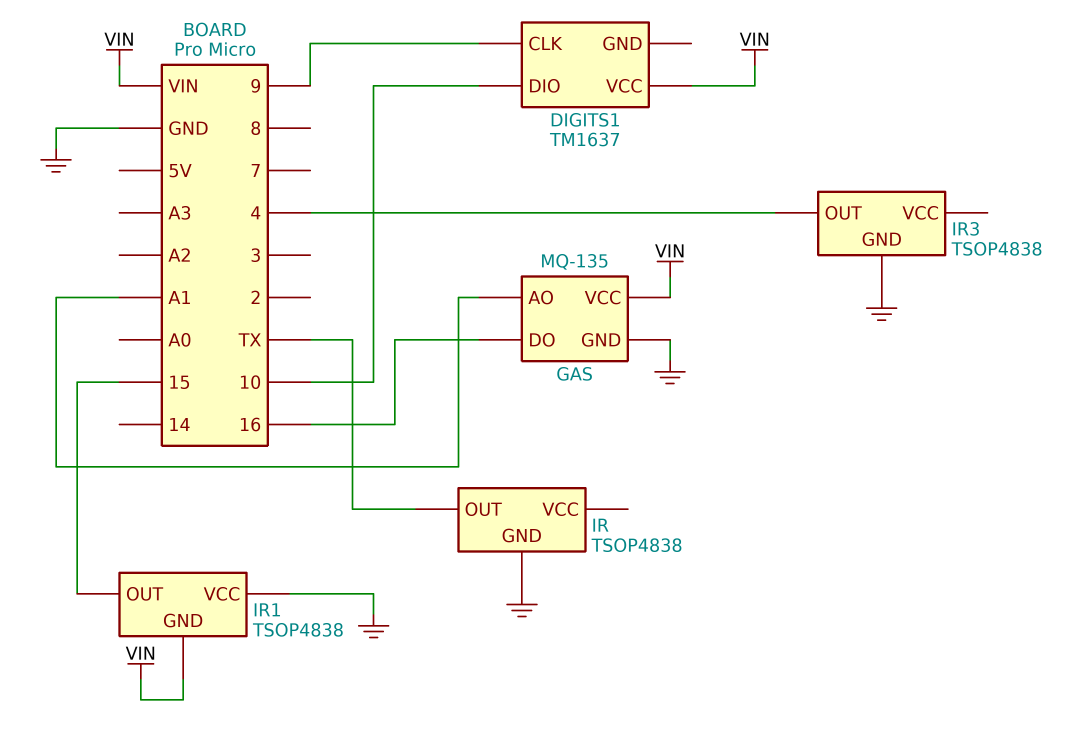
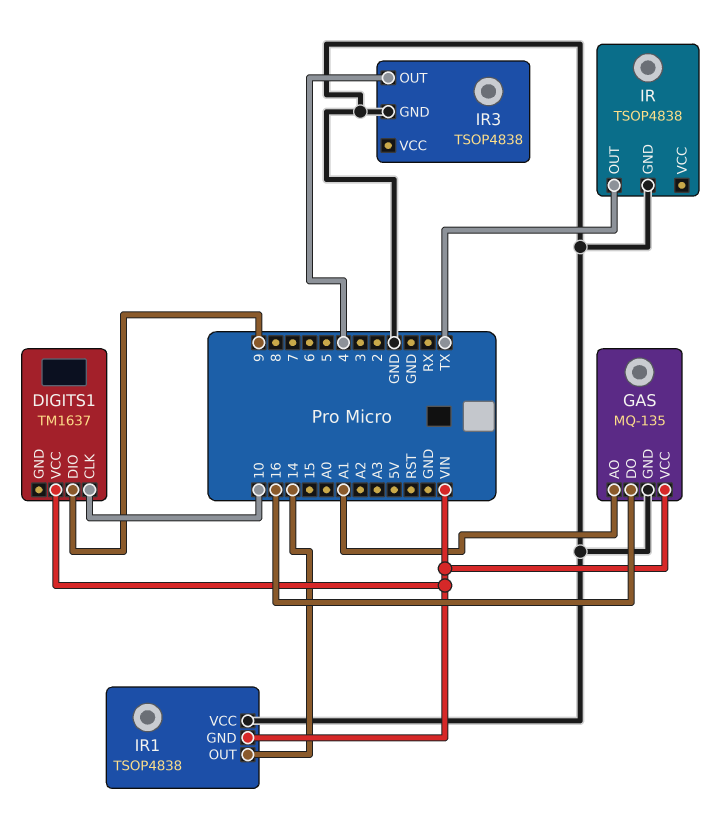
DIGITS1 pin CLK: 9 -> 10
DIGITS1 pin DIO: 10 -> 9
IR1 pin OUT: 15 -> 14

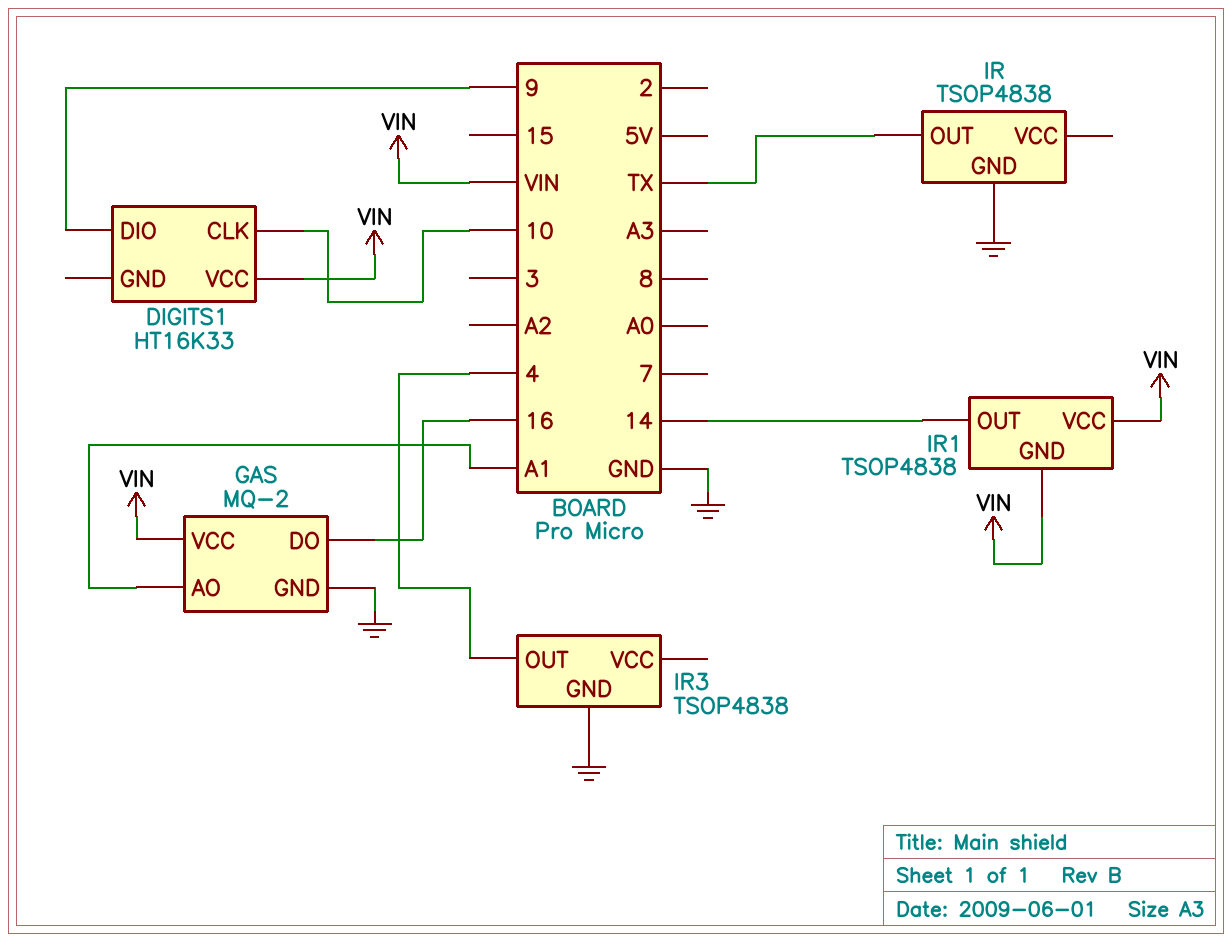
DIGITS1: TM1637 -> HT16K33
GAS: MQ-135 -> MQ-2
IR1 pin VCC: GND -> VIN

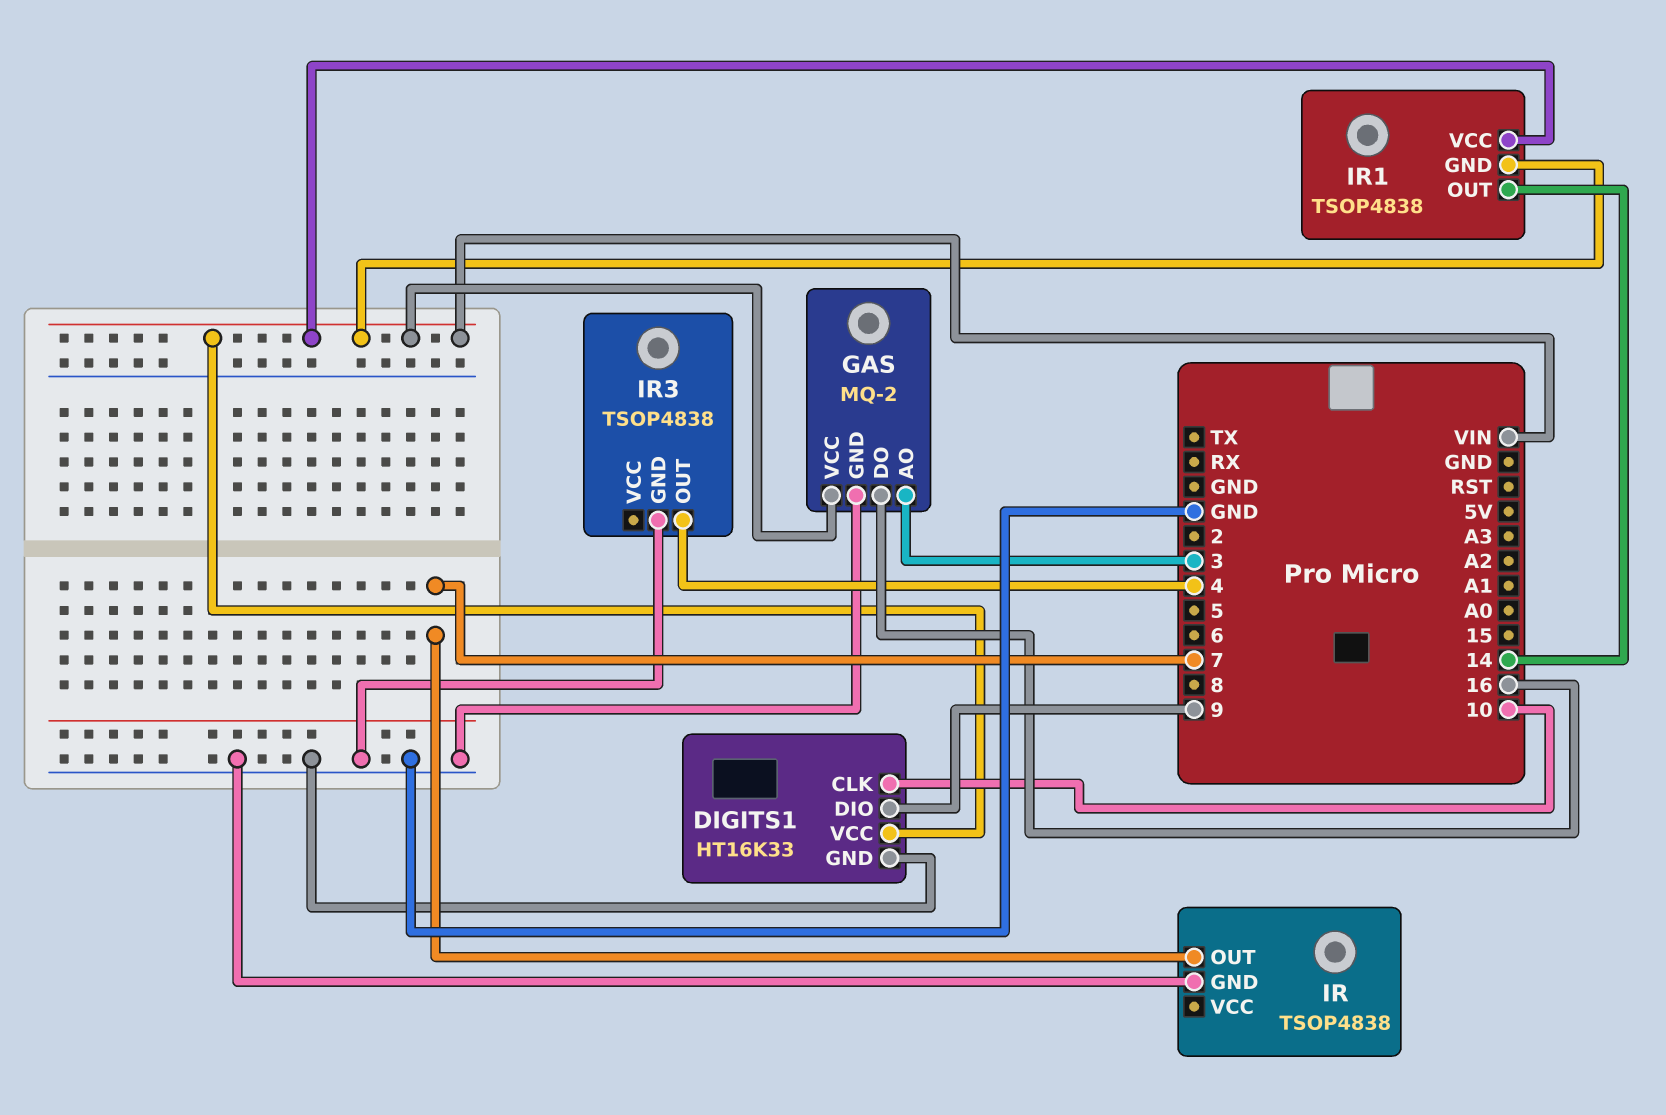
DIGITS1 pin GND: none -> GND
GAS pin AO: A1 -> 3
IR pin OUT: TX -> 7

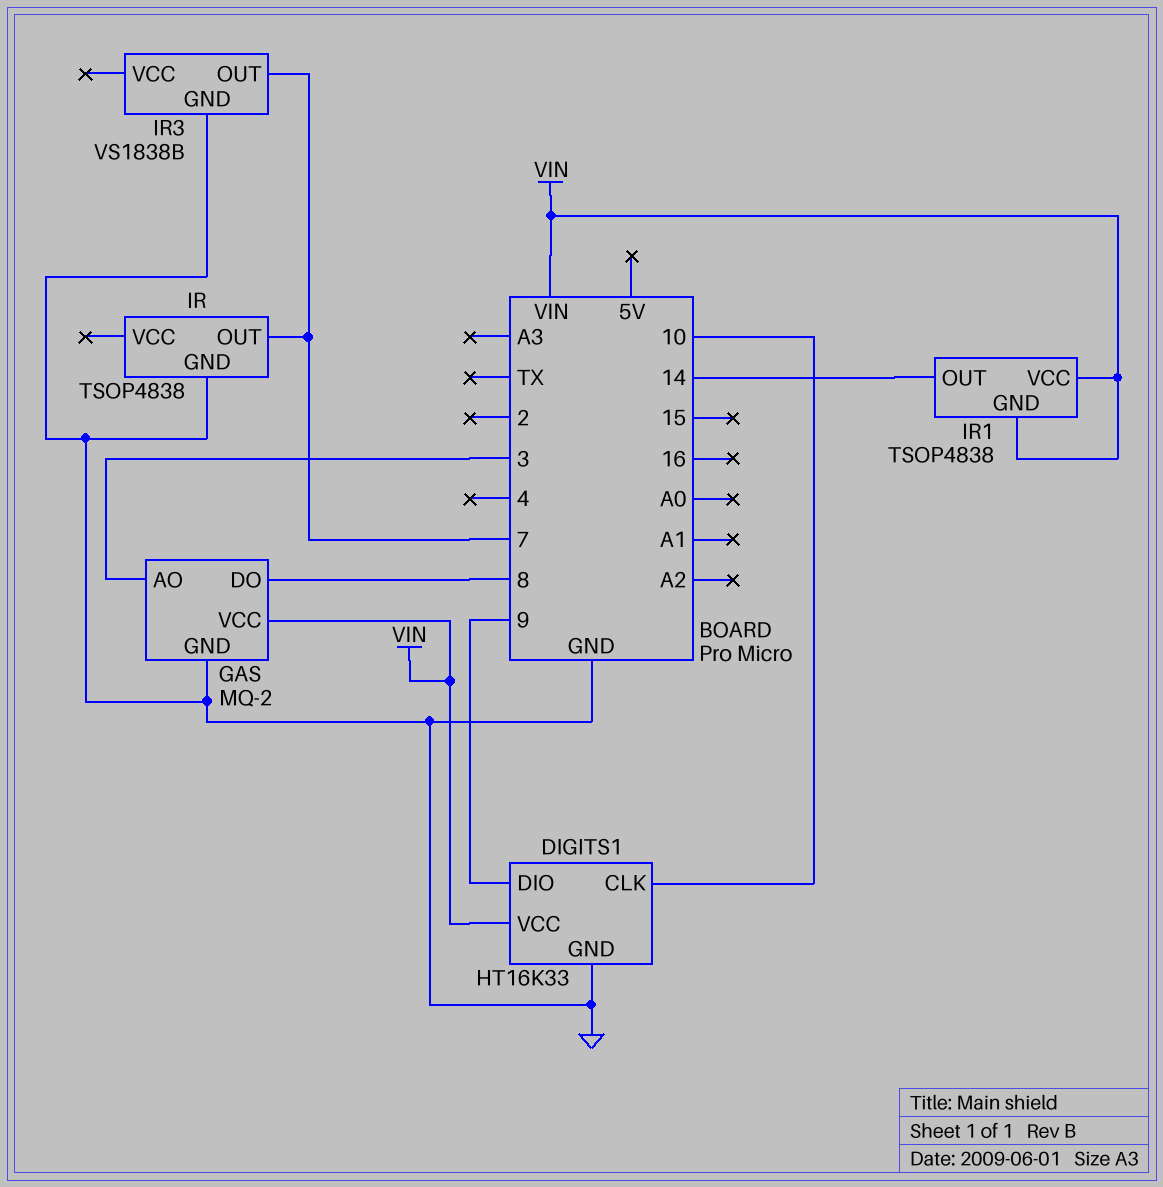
GAS pin DO: 16 -> 8
IR3: TSOP4838 -> VS1838B
IR3 pin OUT: 4 -> 7

